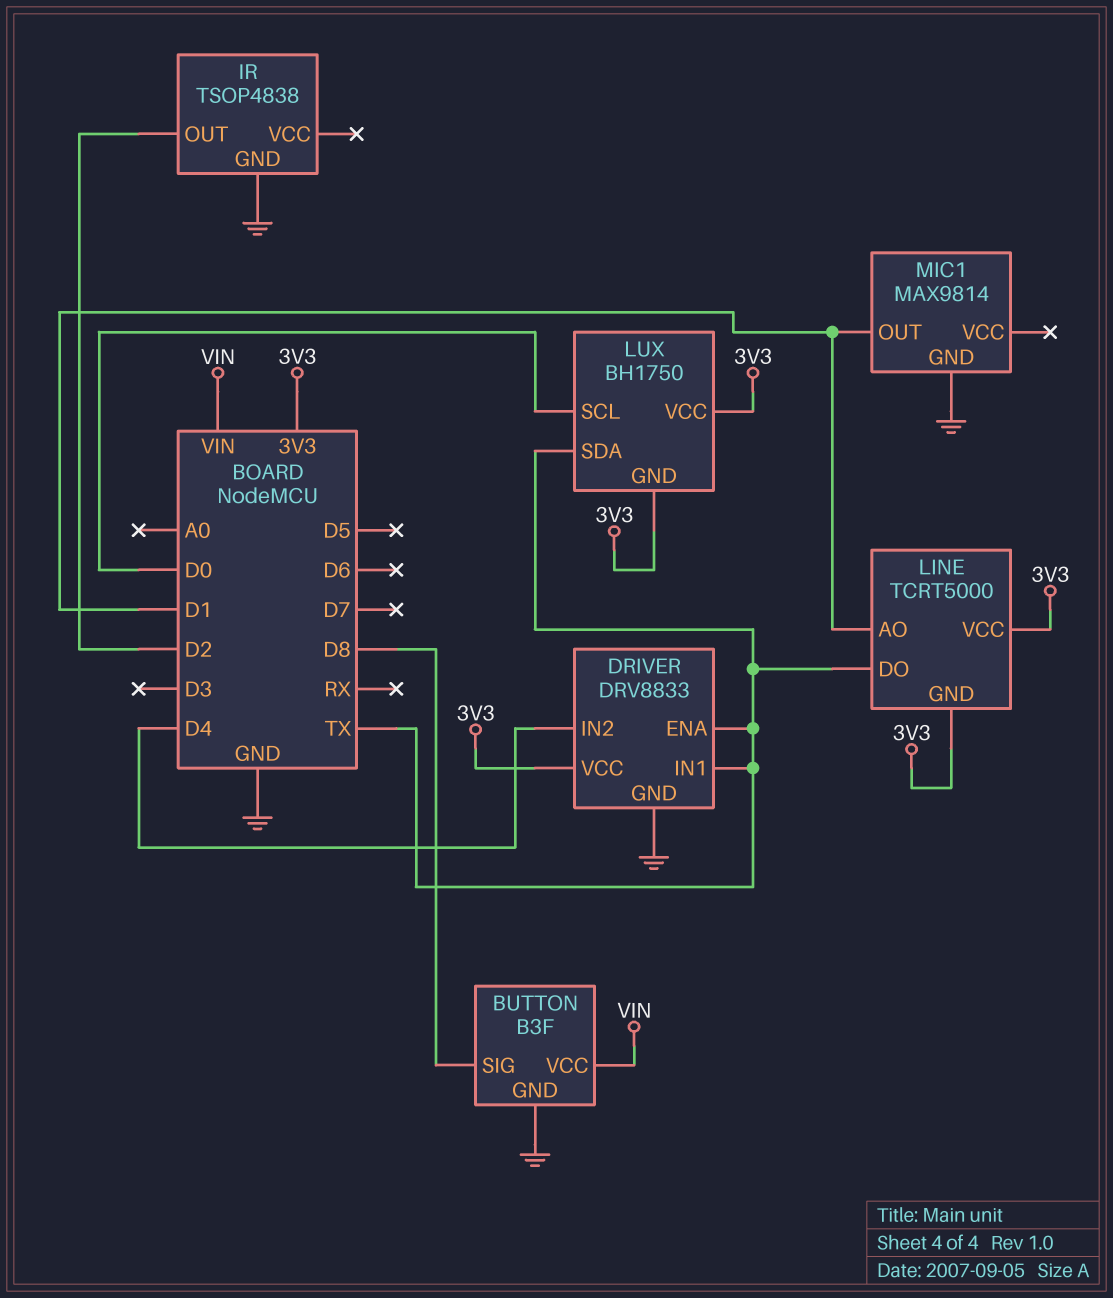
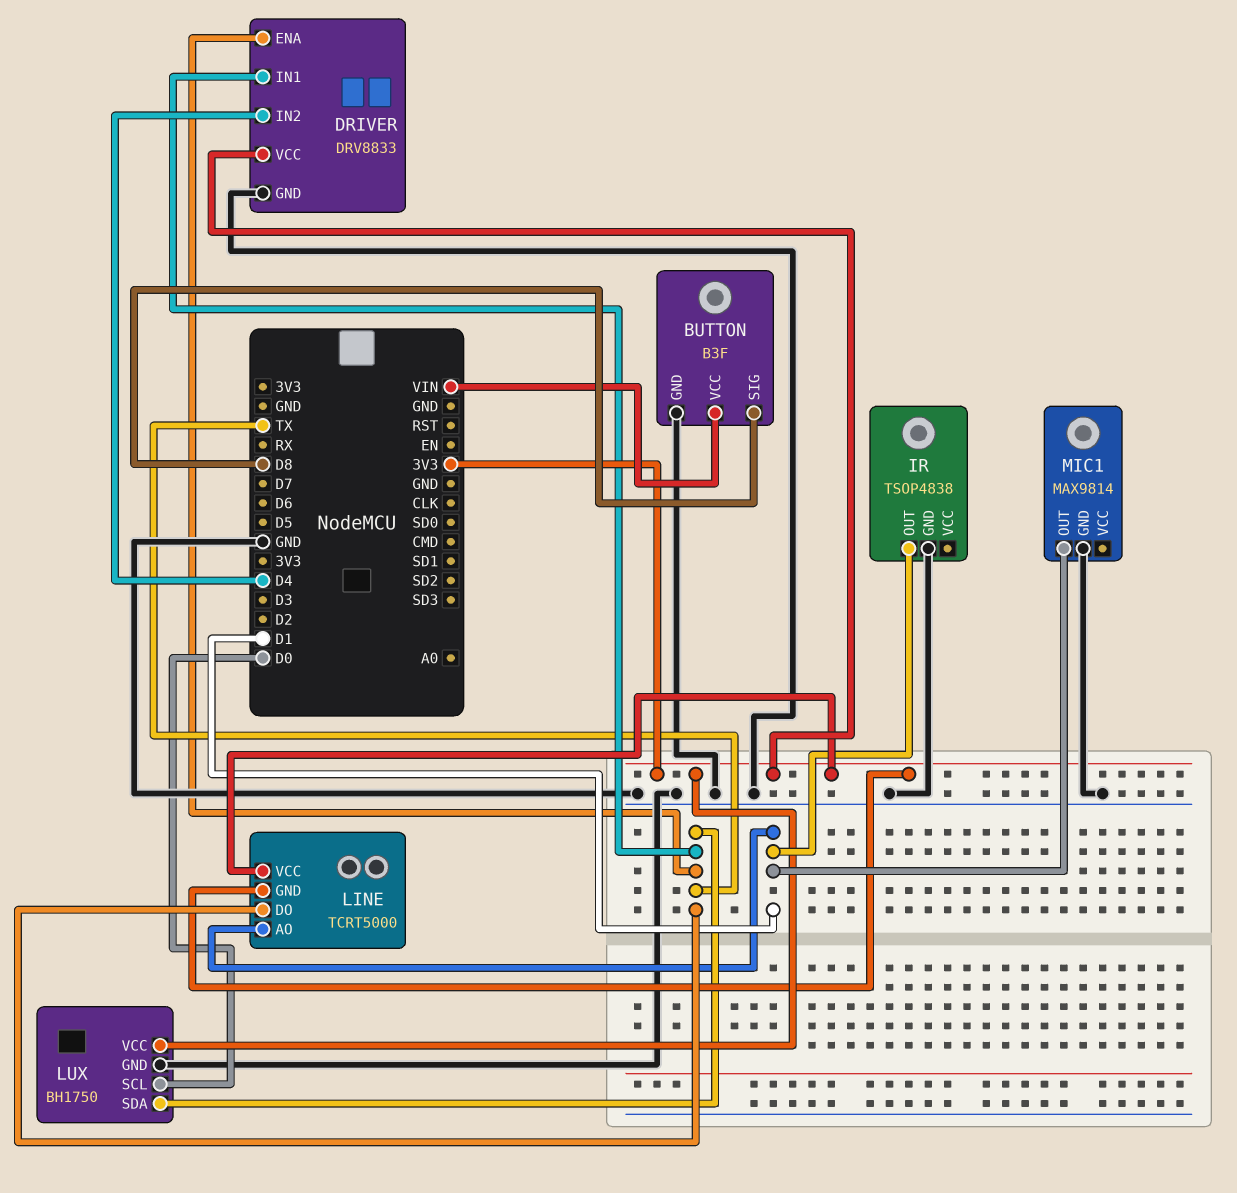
IR pin OUT: D2 -> D1
LUX pin GND: 3V3 -> GND

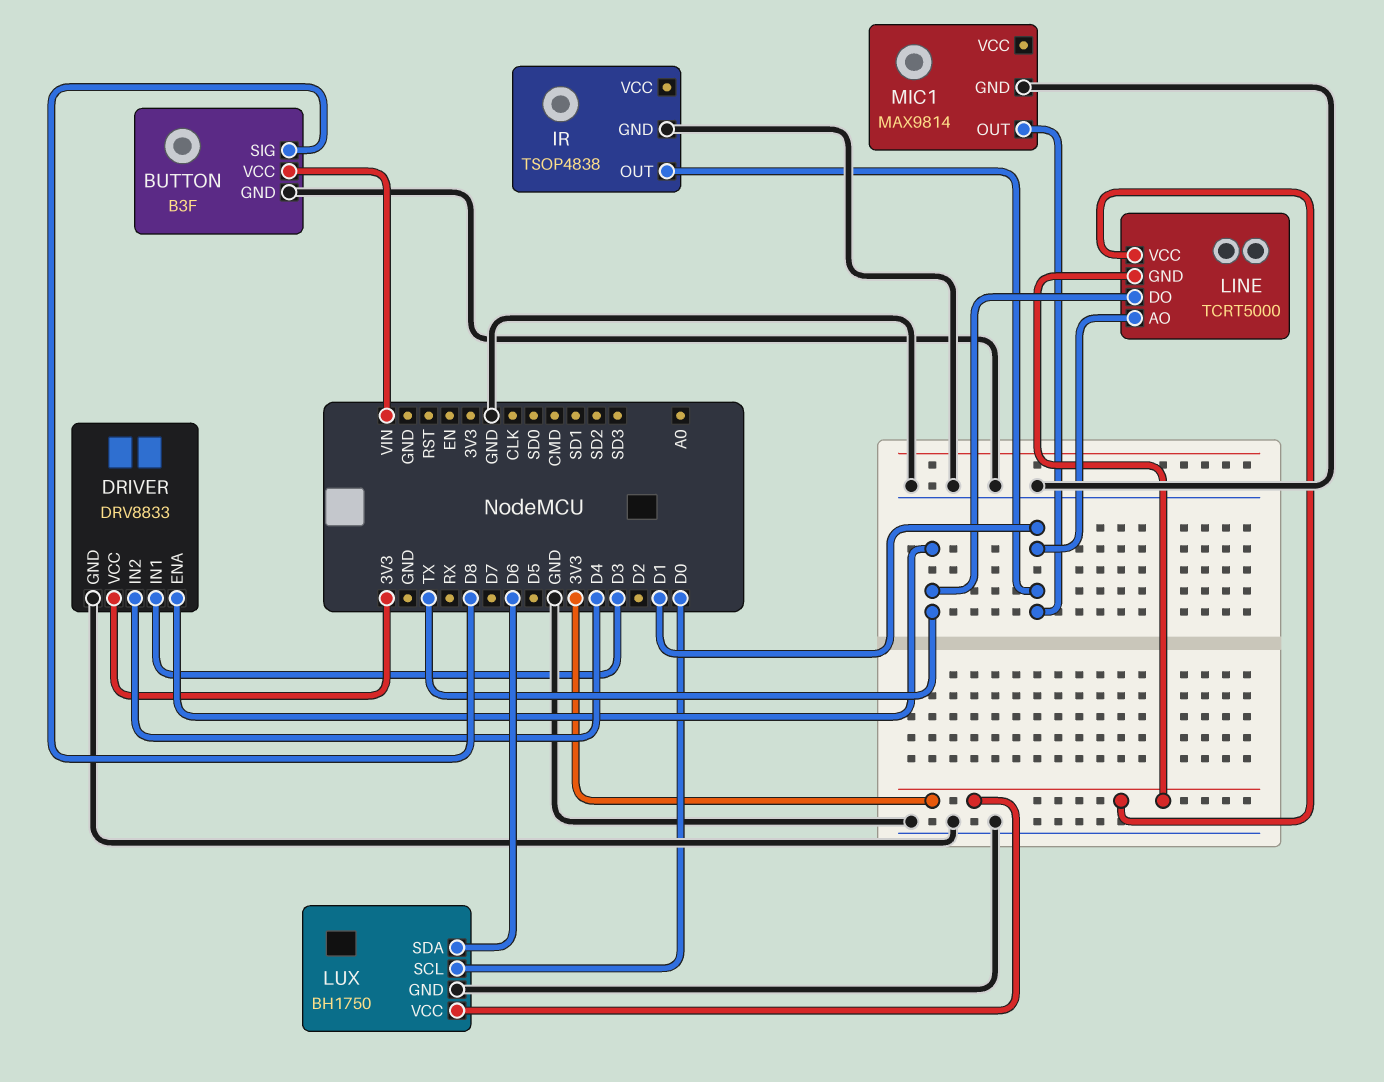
DRIVER pin IN1: TX -> D3
LUX pin SDA: TX -> D6

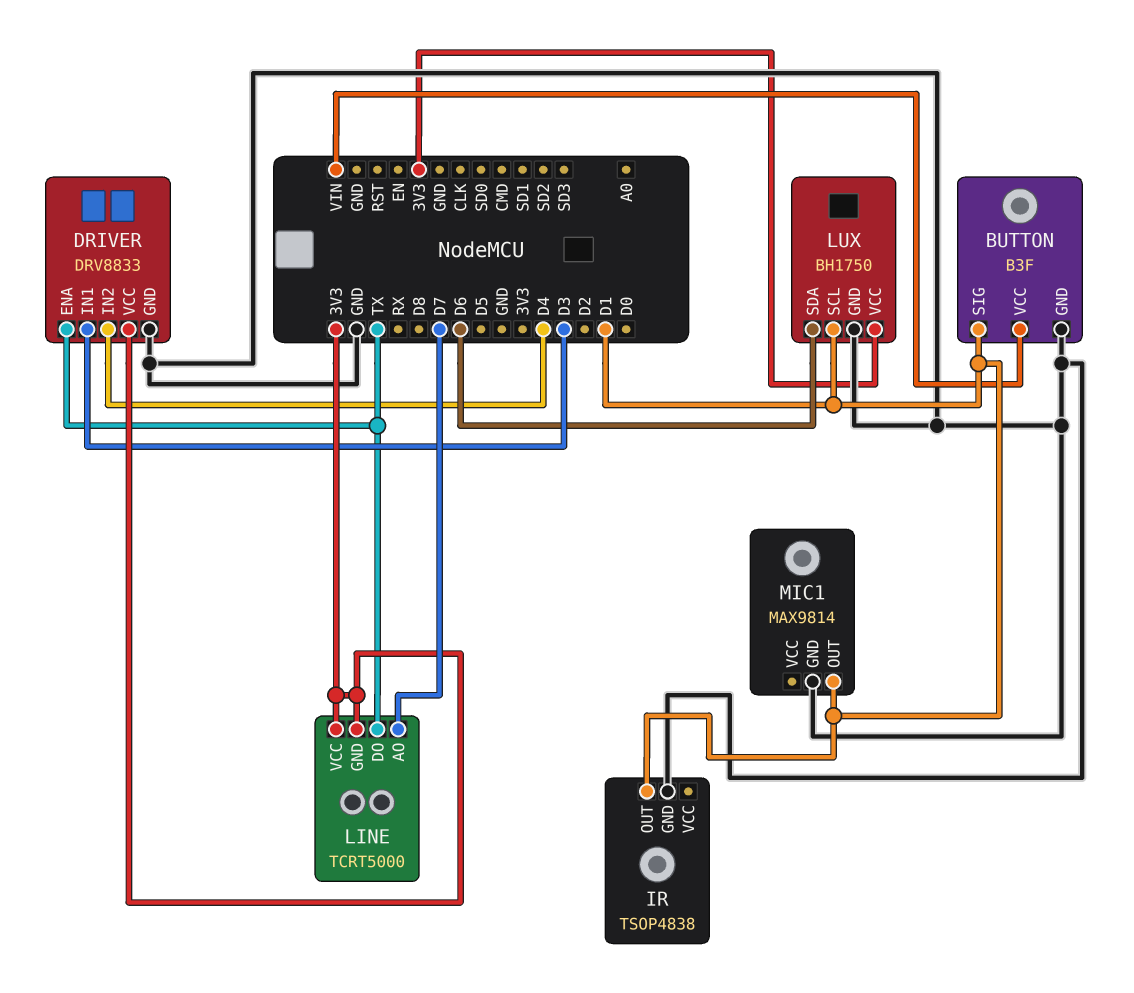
BUTTON pin SIG: D8 -> D1
LINE pin AO: D1 -> D7
LUX pin SCL: D0 -> D1

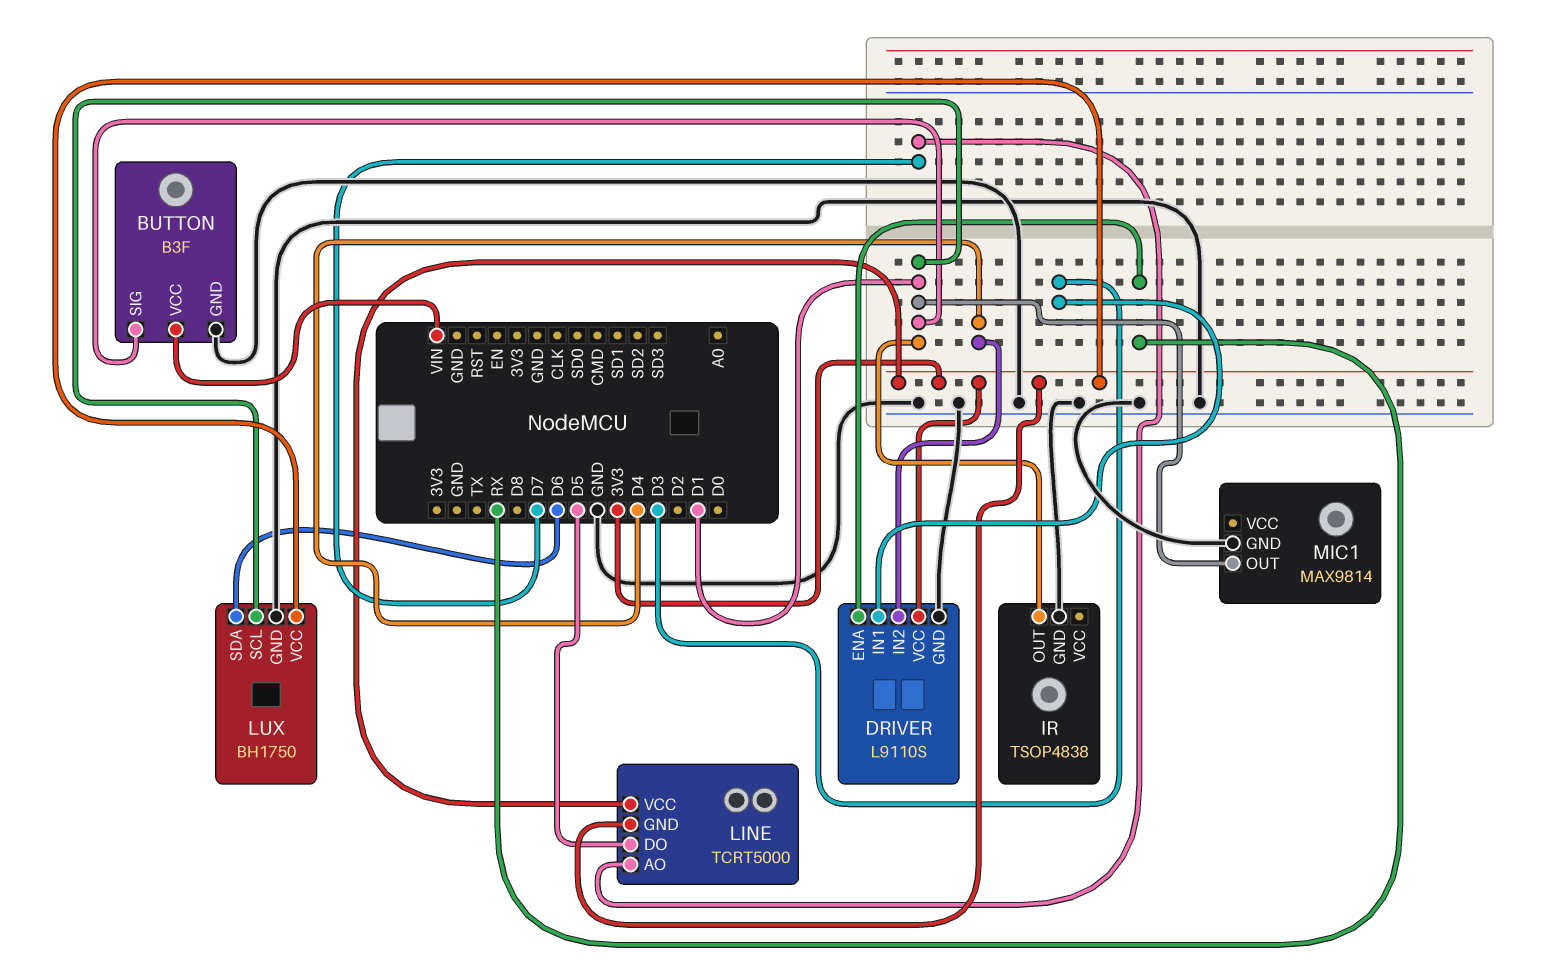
DRIVER: DRV8833 -> L9110S
DRIVER pin ENA: TX -> RX
LINE pin DO: TX -> D5

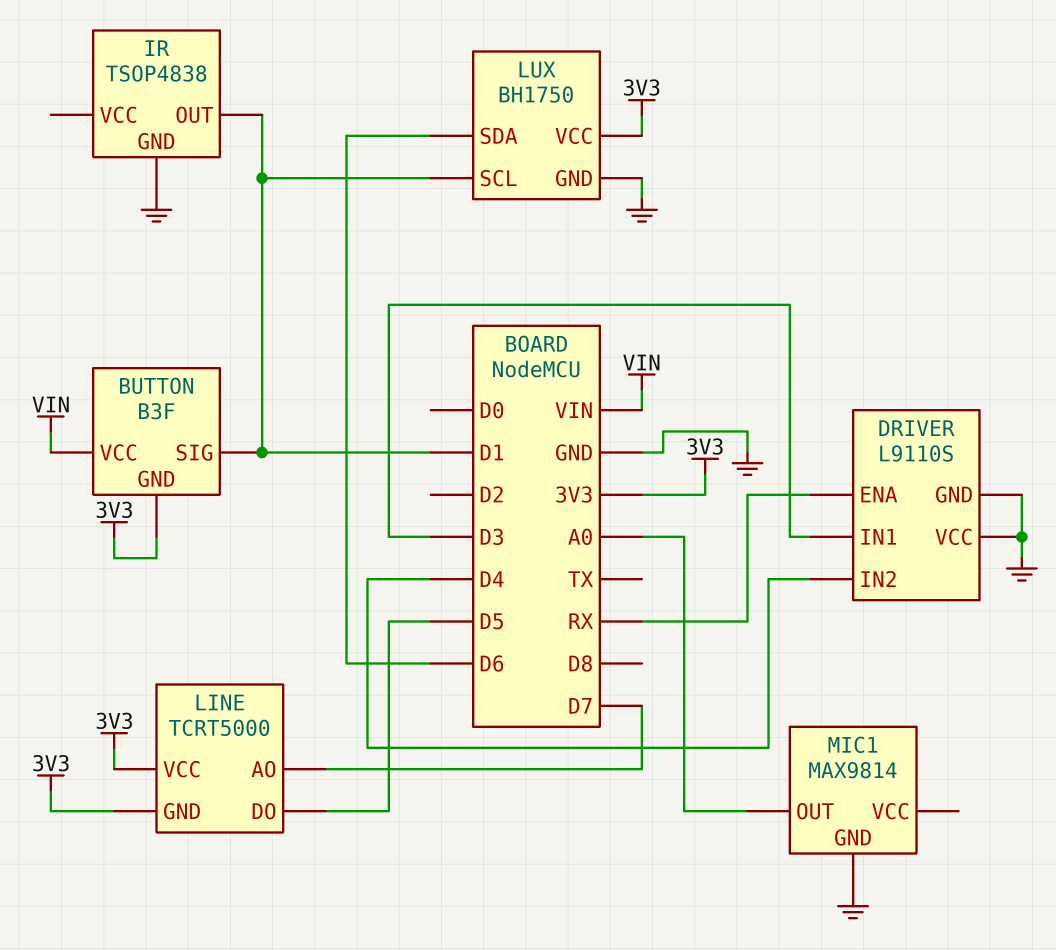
BUTTON pin GND: GND -> 3V3
DRIVER pin VCC: 3V3 -> GND
MIC1 pin OUT: D1 -> A0

